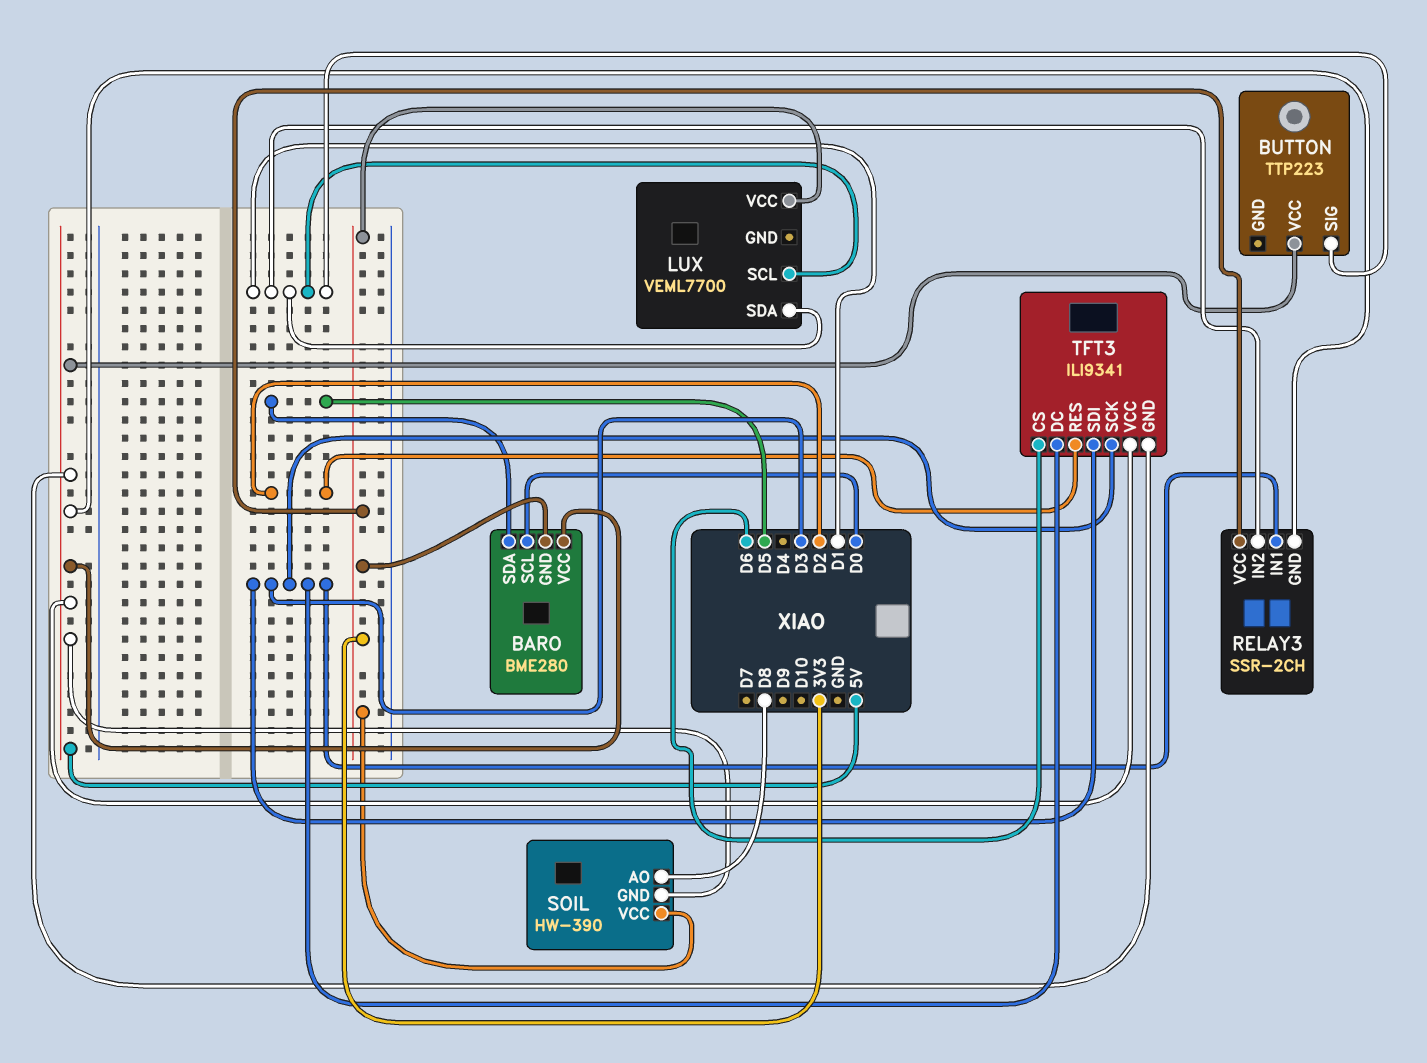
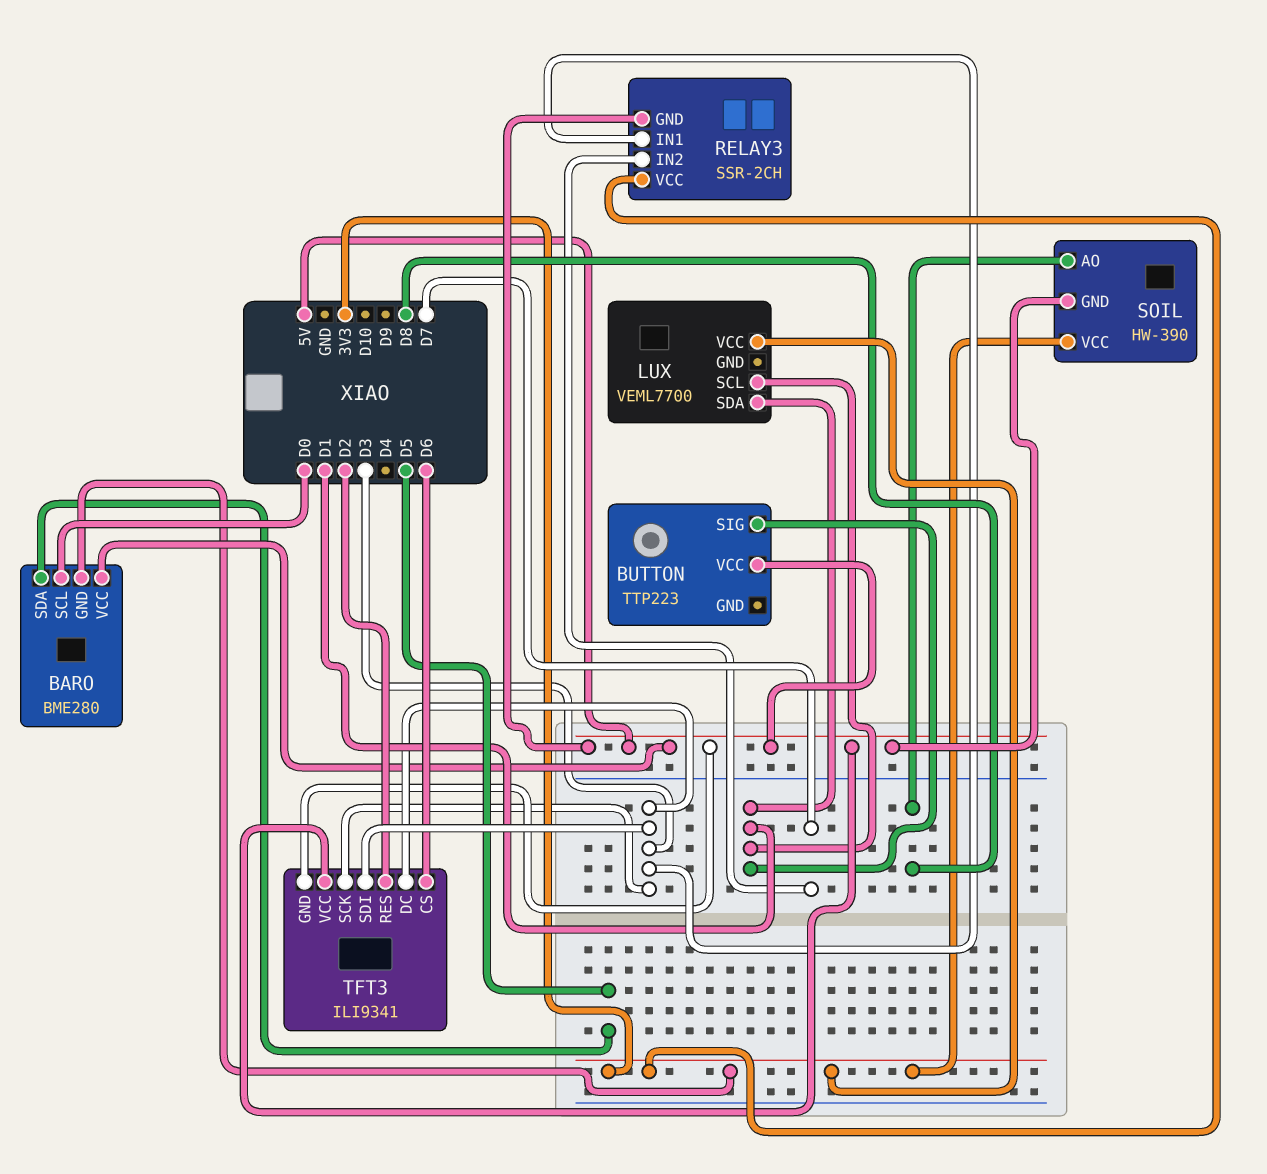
RELAY3 pin IN2: D1 -> D7

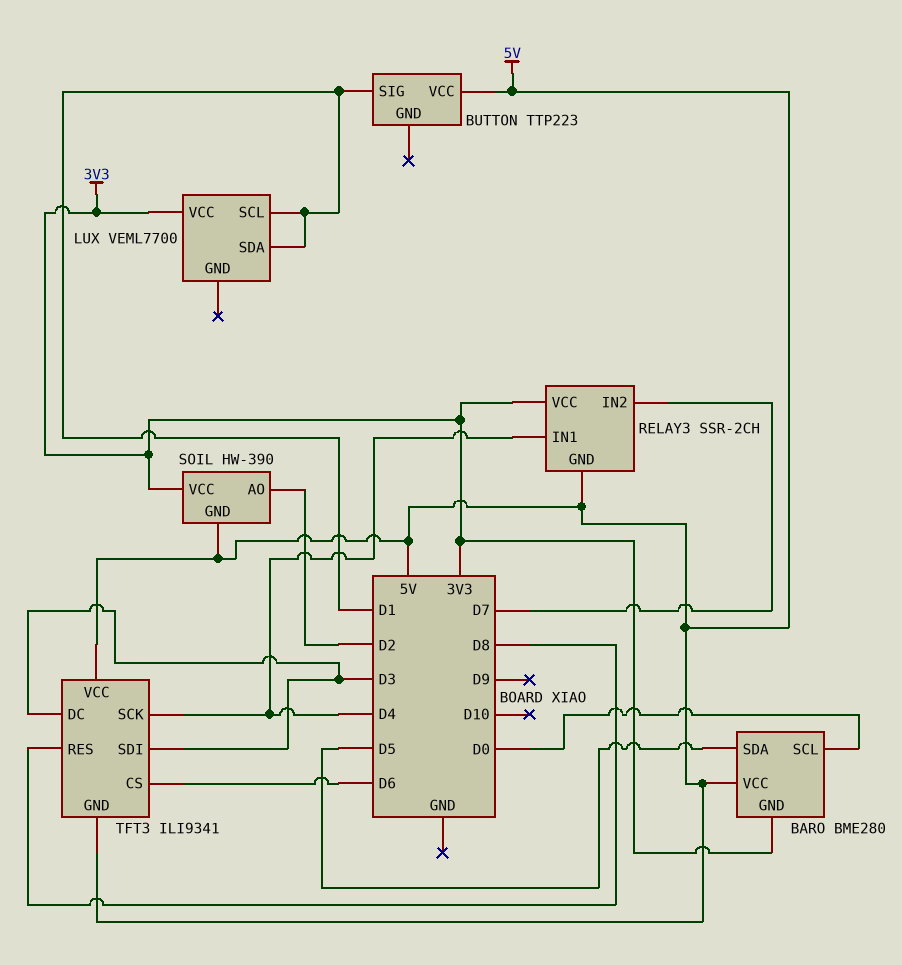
RELAY3 pin IN1: D3 -> D4
SOIL pin AO: D8 -> D2
TFT3 pin RES: D2 -> D8
TFT3 pin SCK: D3 -> D4

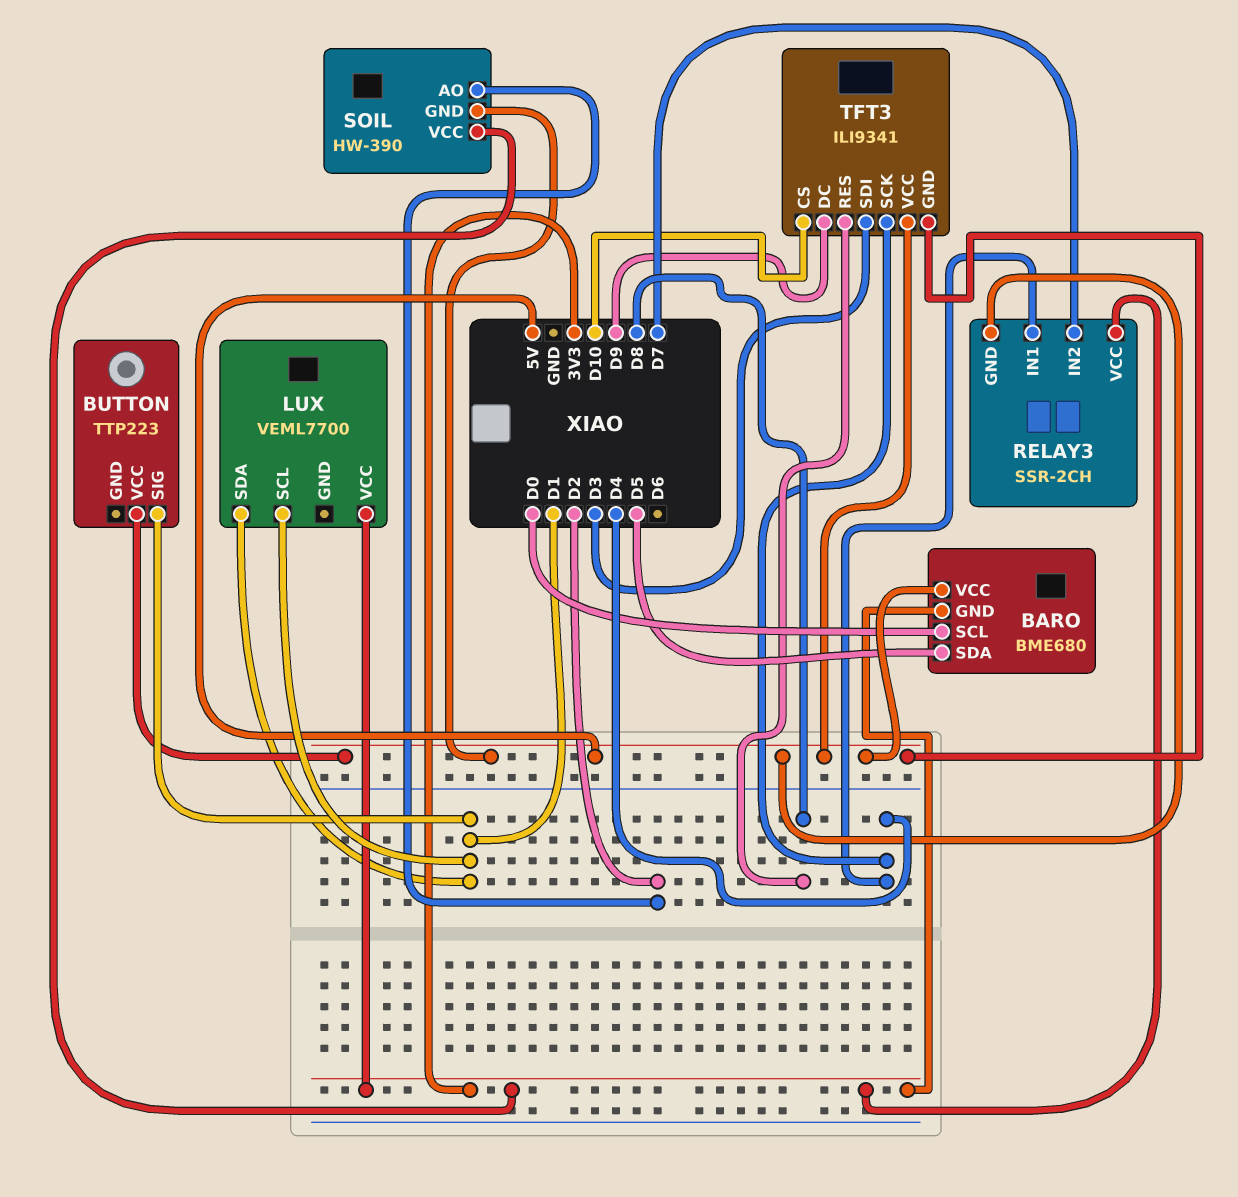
BARO: BME280 -> BME680
TFT3 pin CS: D6 -> D10
TFT3 pin DC: D3 -> D9

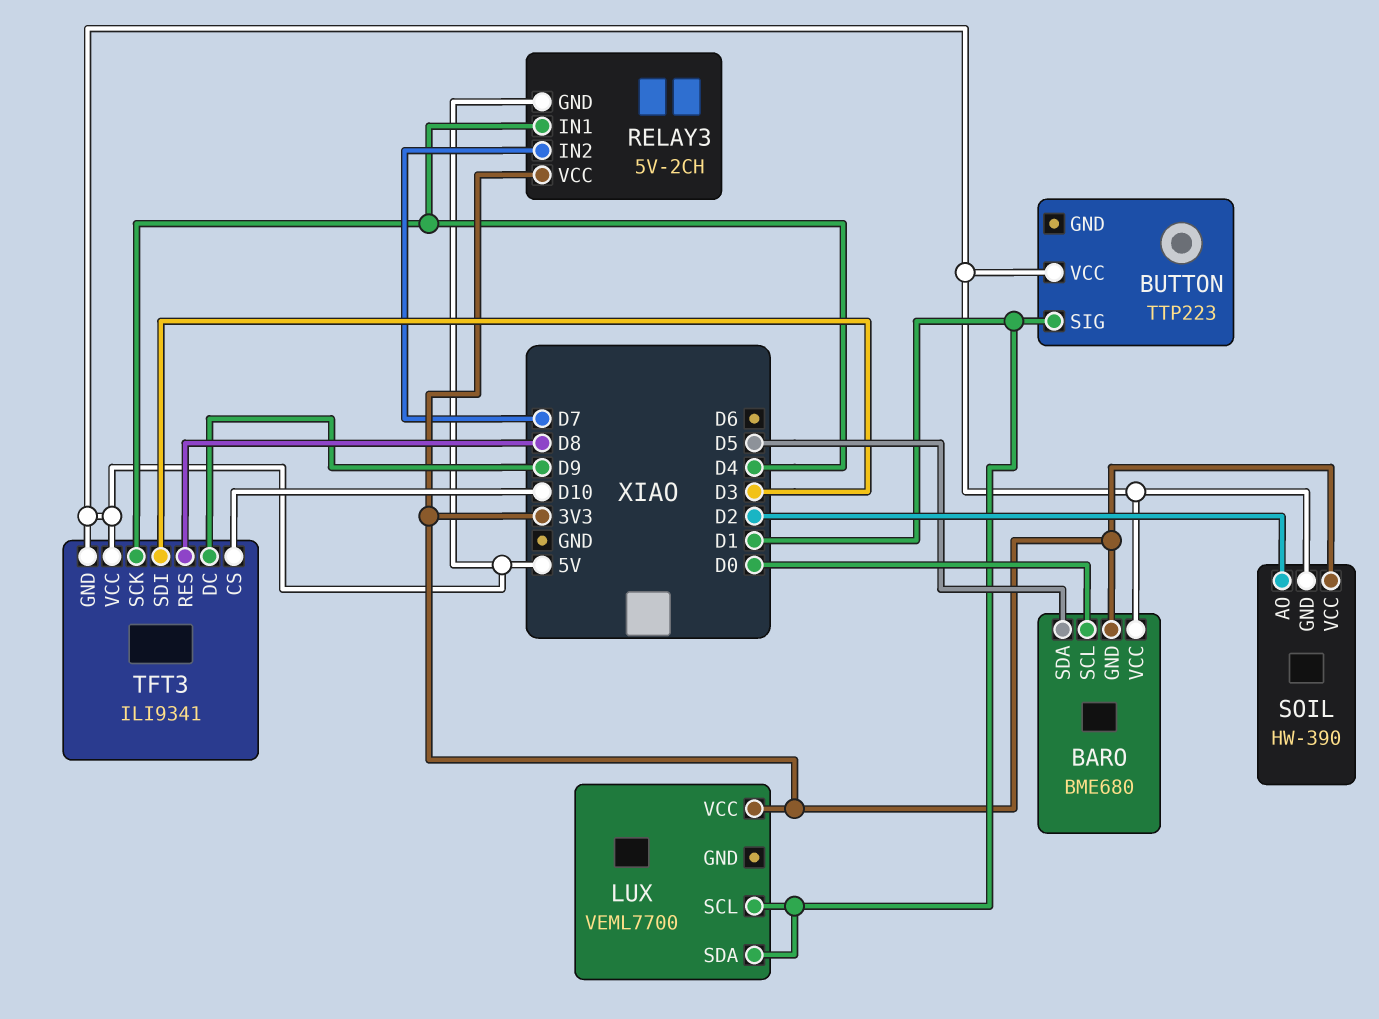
RELAY3: SSR-2CH -> 5V-2CH

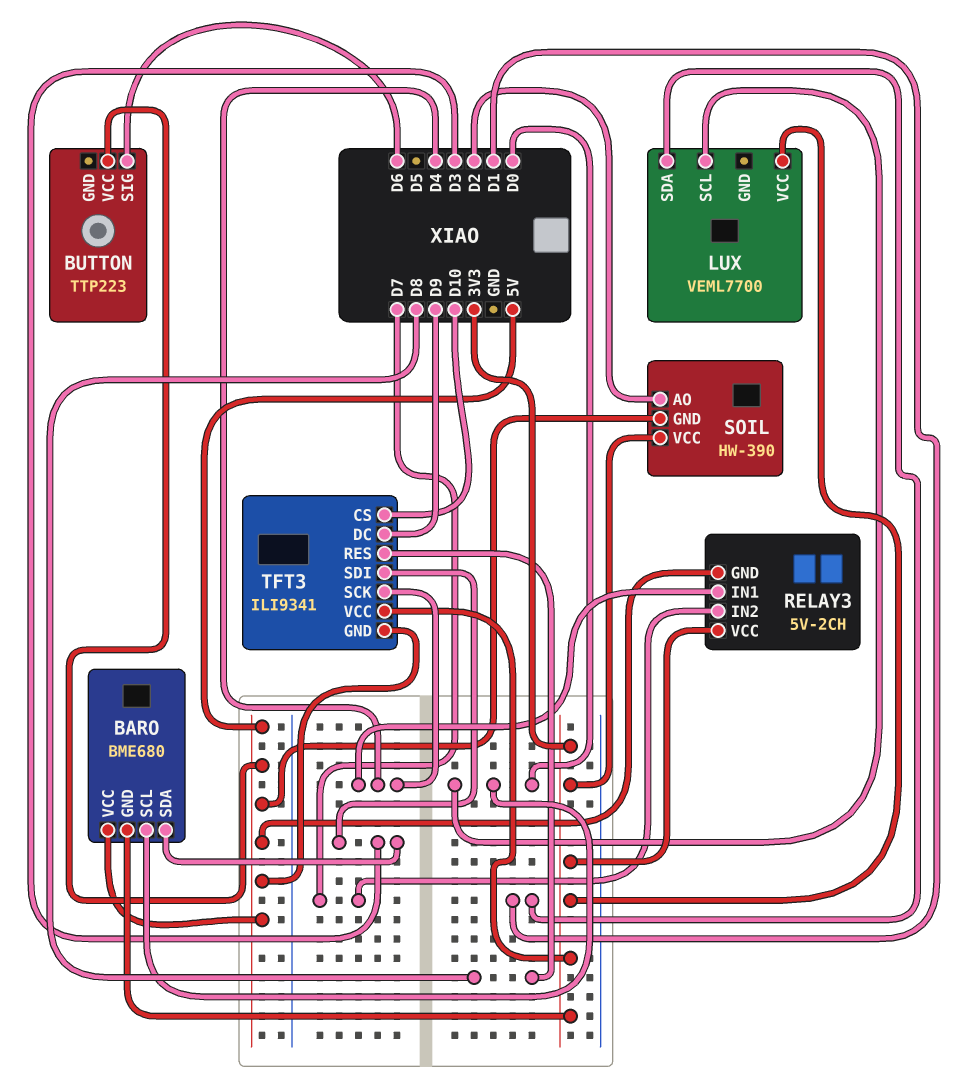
BARO pin SDA: D5 -> D3
BUTTON pin SIG: D1 -> D6
LUX pin SCL: D1 -> D0
TFT3 pin VCC: 5V -> 3V3

